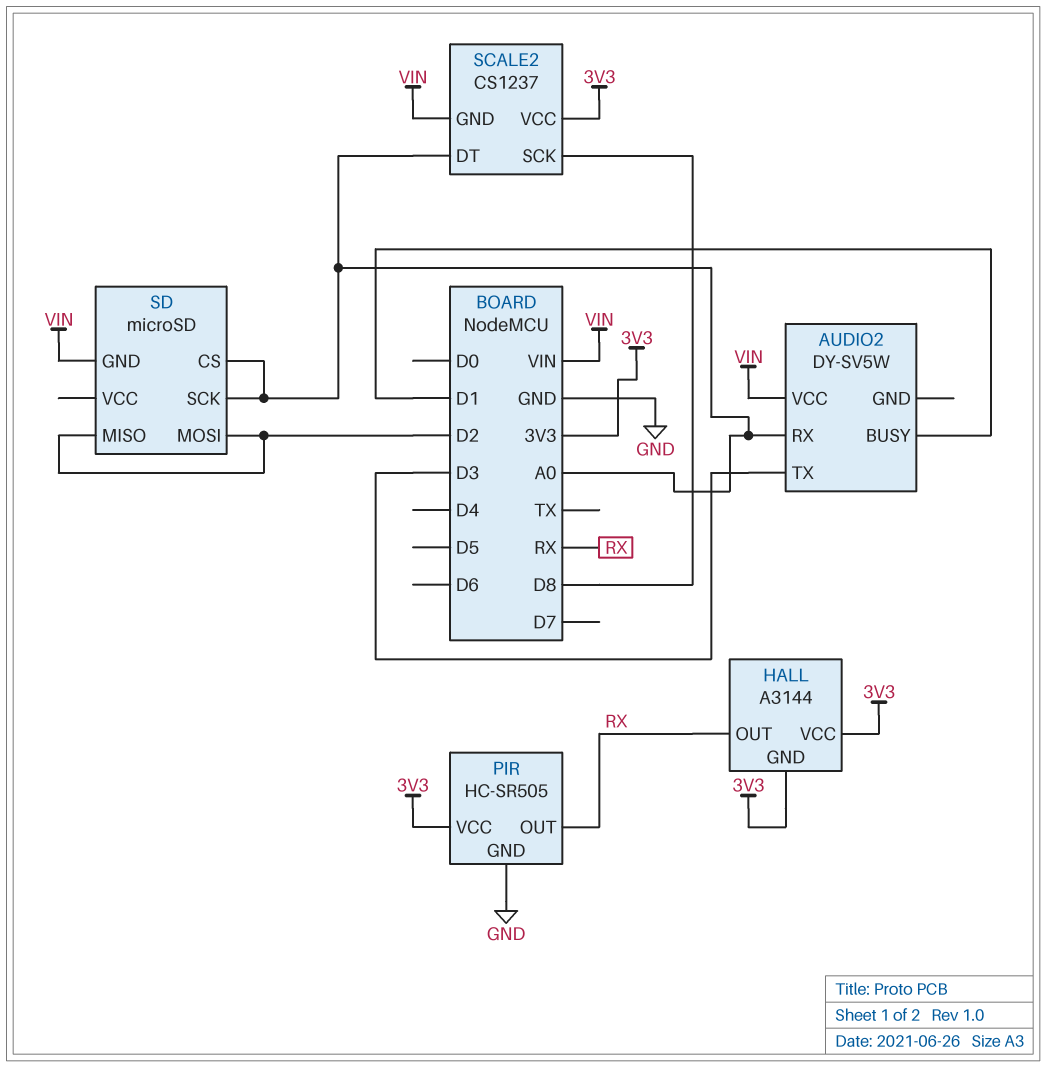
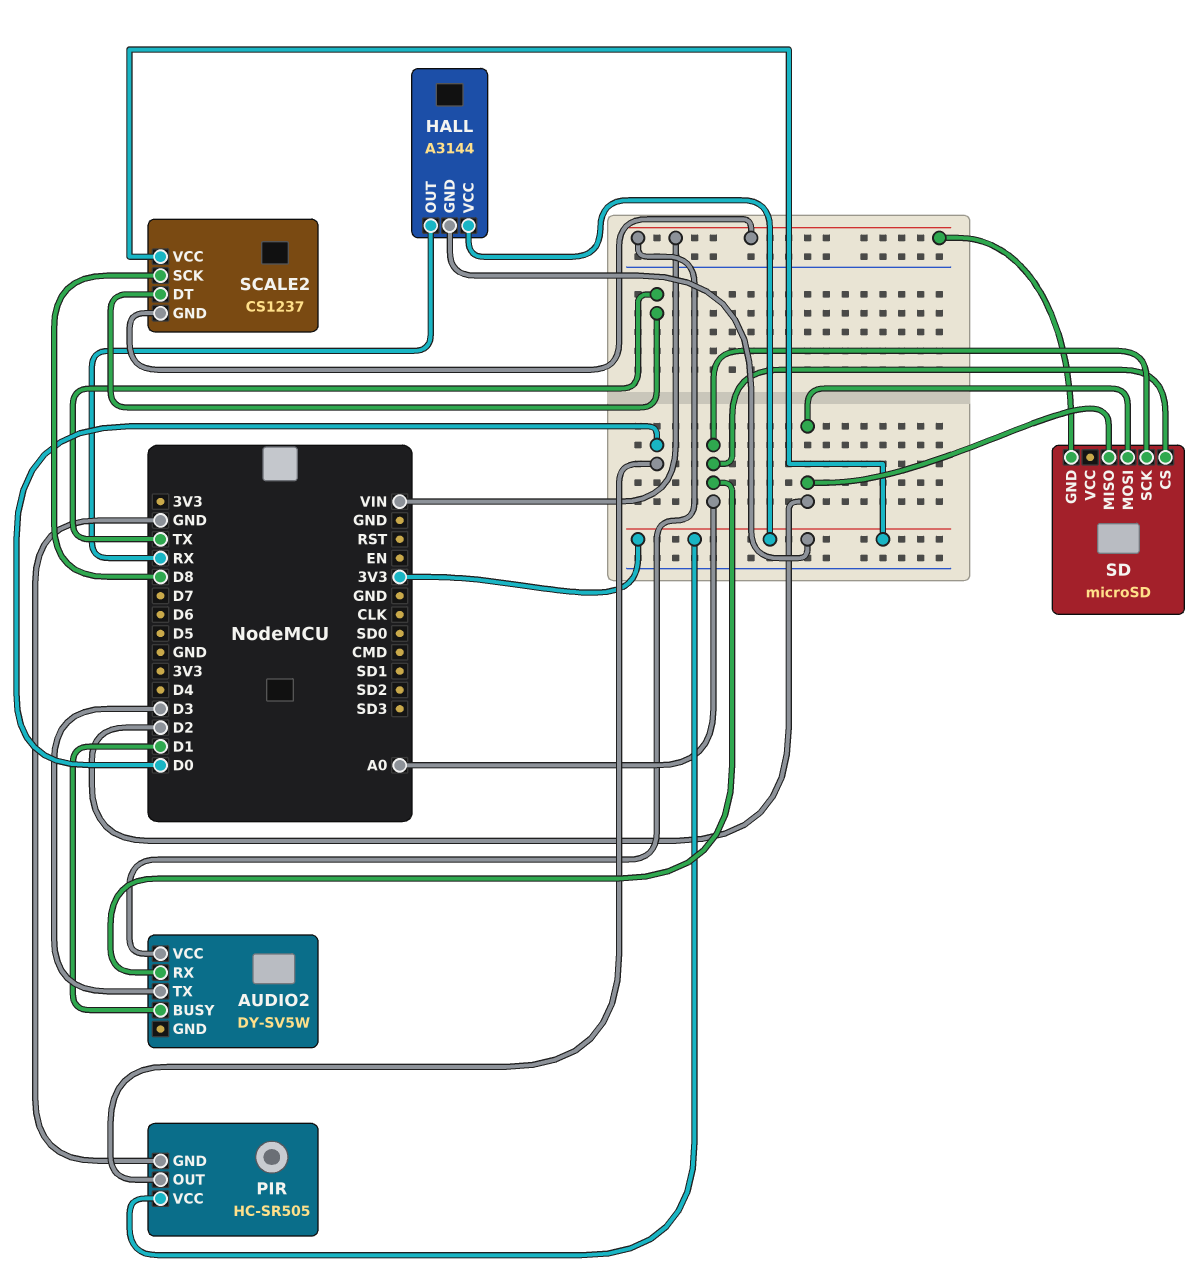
PIR pin OUT: RX -> D0
SCALE2 pin DT: A0 -> TX

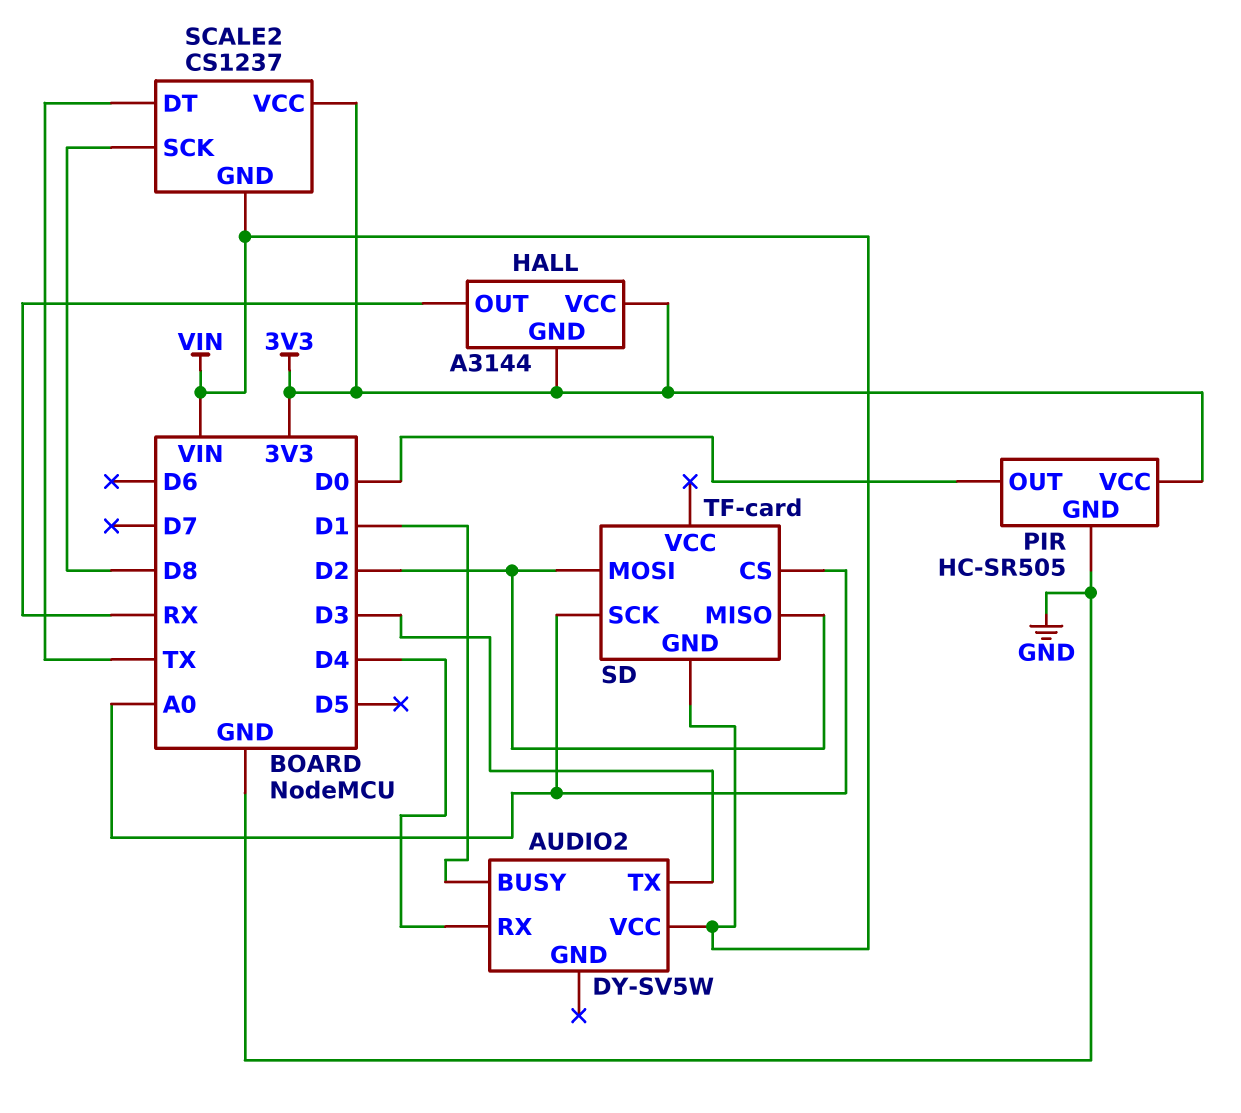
AUDIO2 pin RX: A0 -> D4
SD: microSD -> TF-card

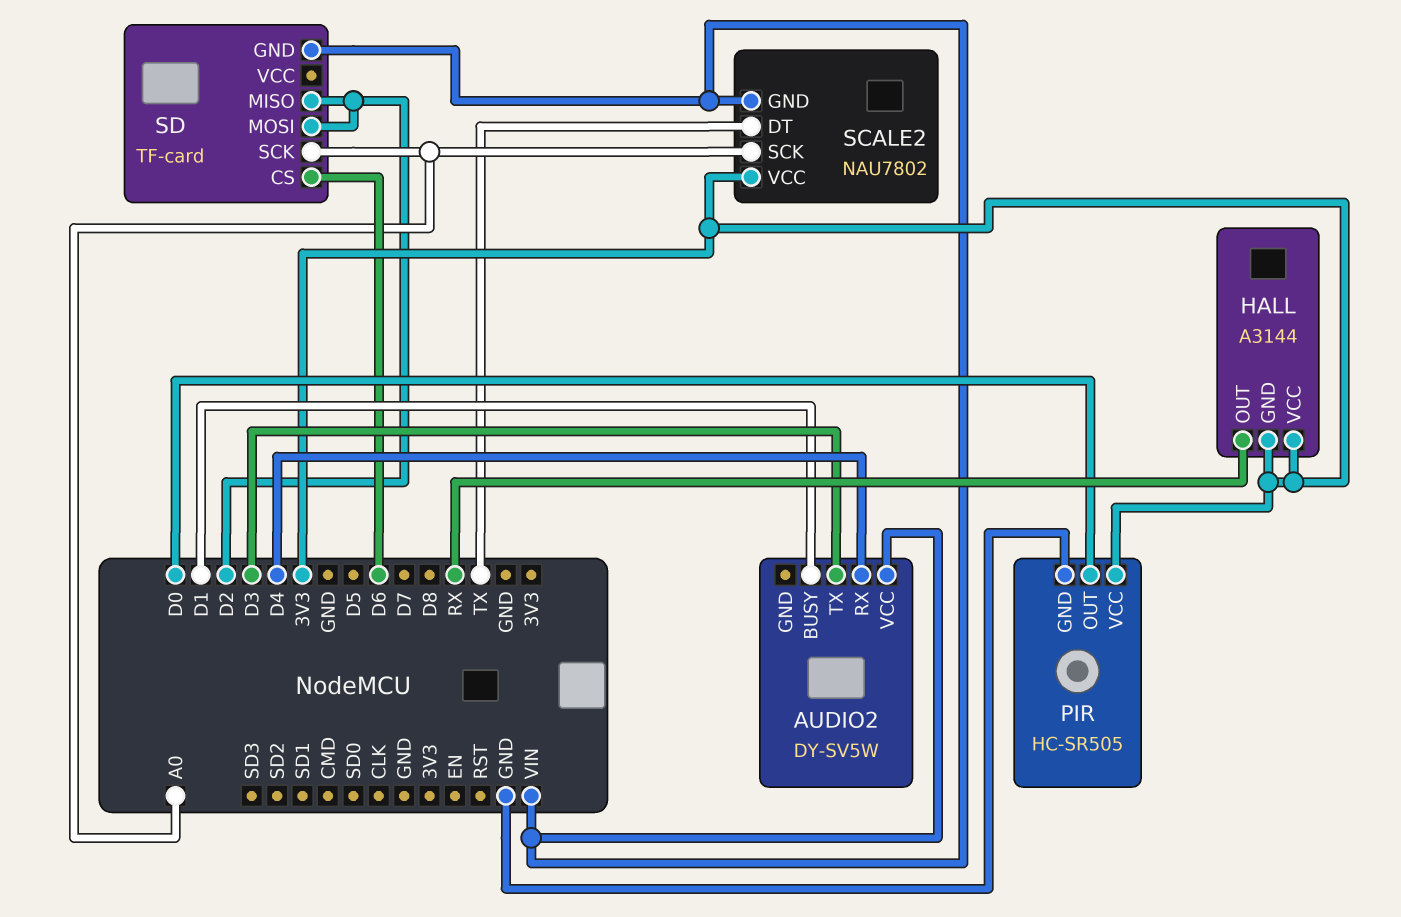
SCALE2: CS1237 -> NAU7802
SCALE2 pin SCK: D8 -> A0
SD pin CS: A0 -> D6

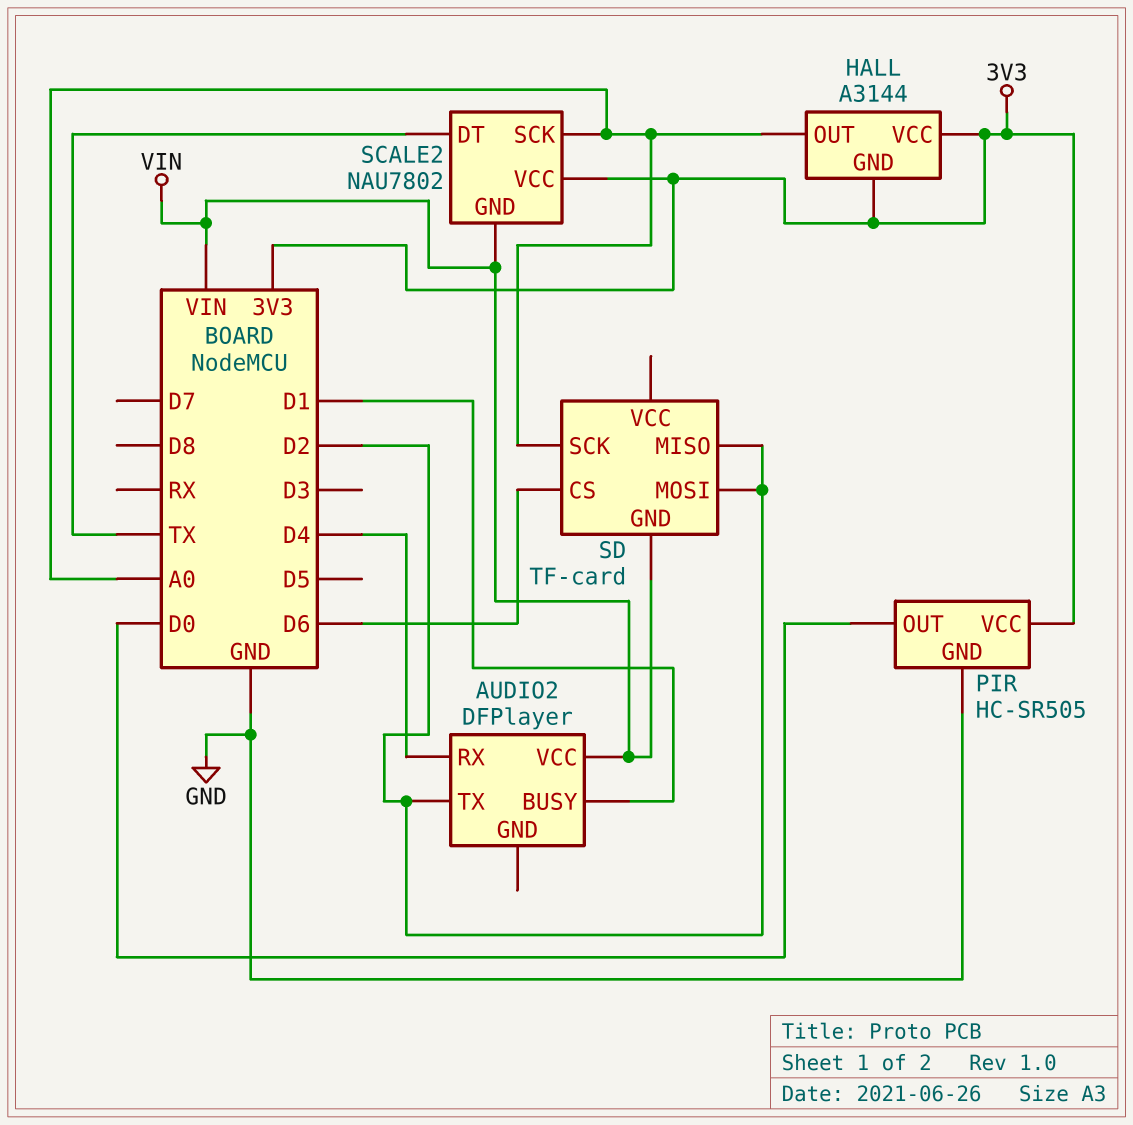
AUDIO2: DY-SV5W -> DFPlayer
AUDIO2 pin TX: D3 -> D2
HALL pin OUT: RX -> A0

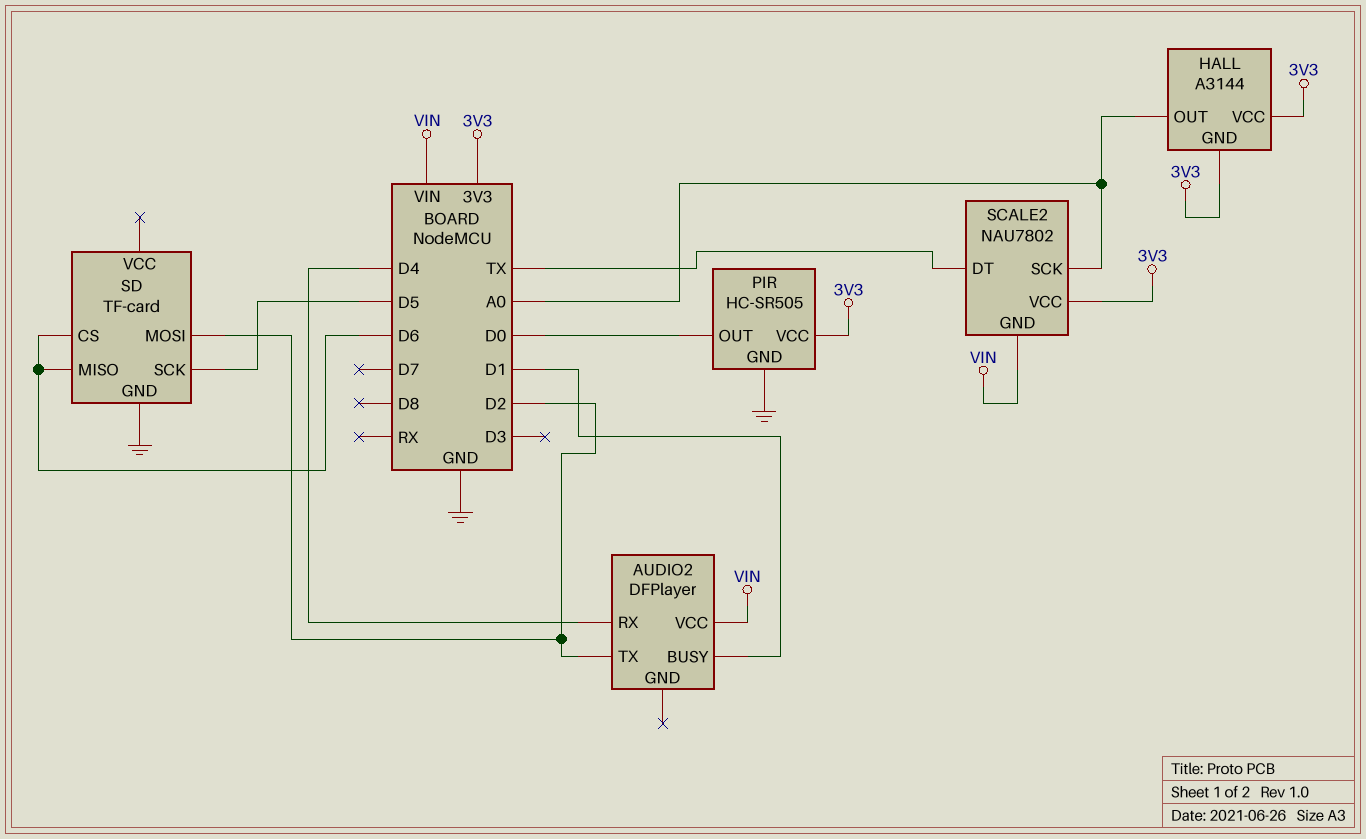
SD pin GND: VIN -> GND
SD pin MISO: D2 -> D6
SD pin SCK: A0 -> D5

